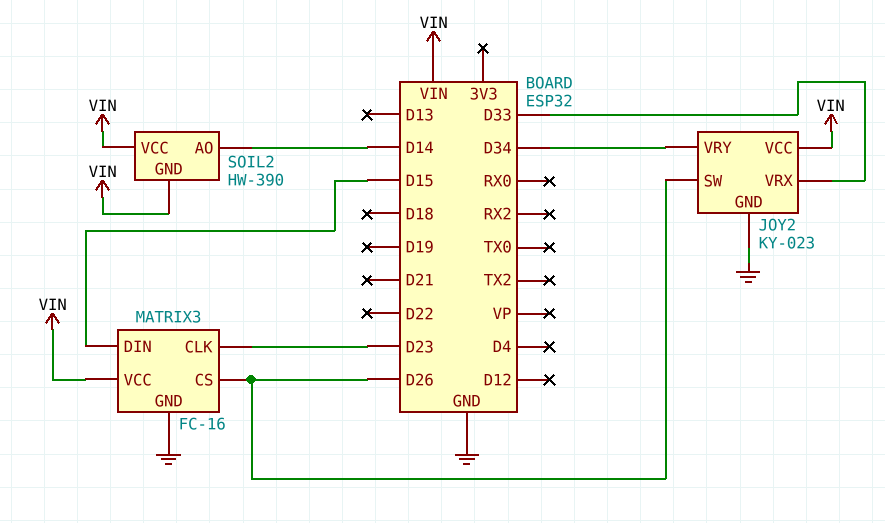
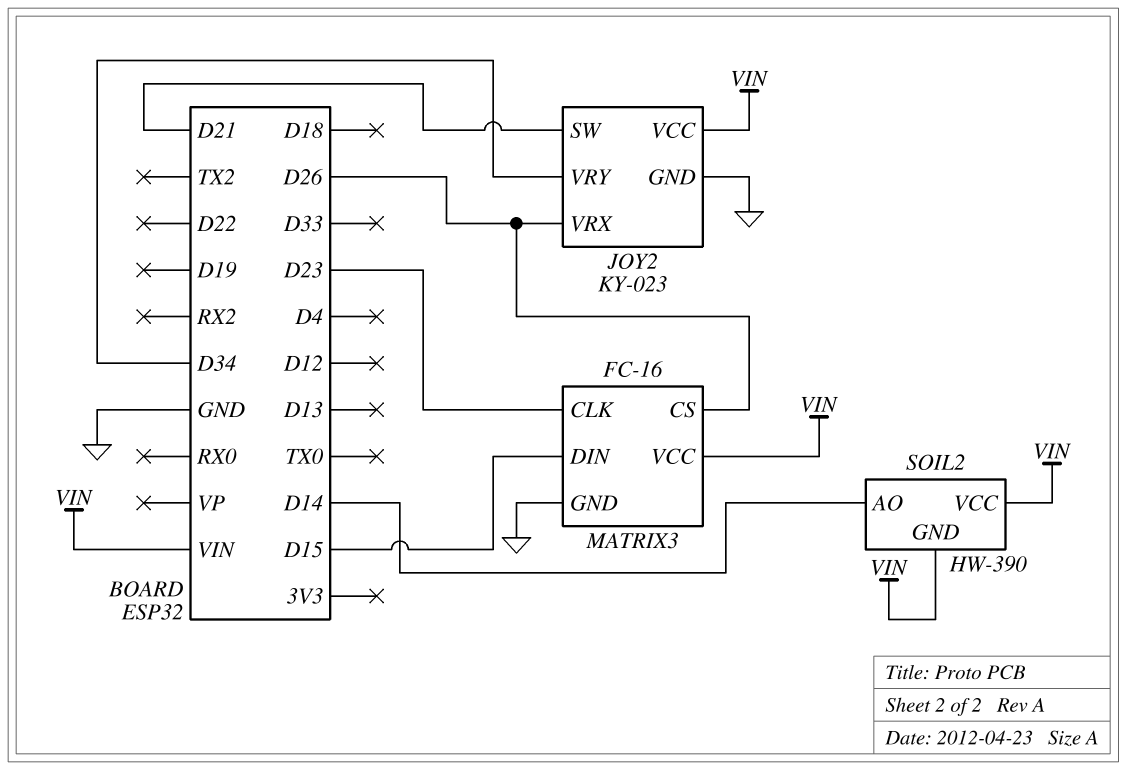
JOY2 pin SW: D26 -> D21
JOY2 pin VRX: D33 -> D26

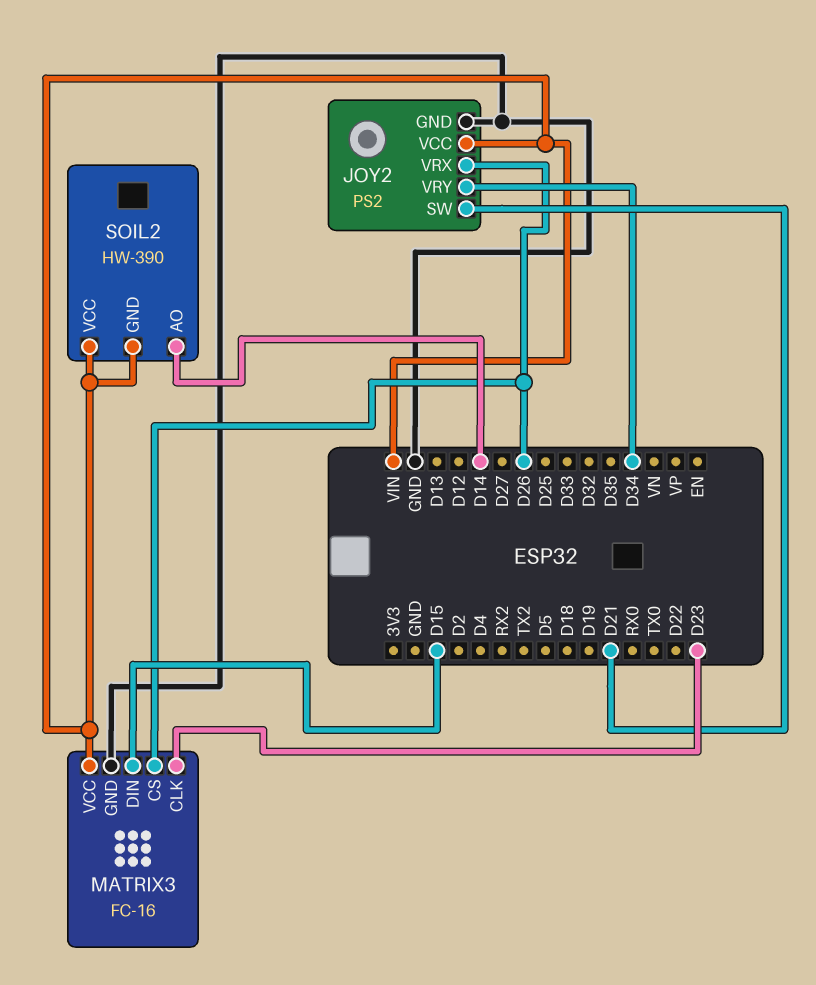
JOY2: KY-023 -> PS2

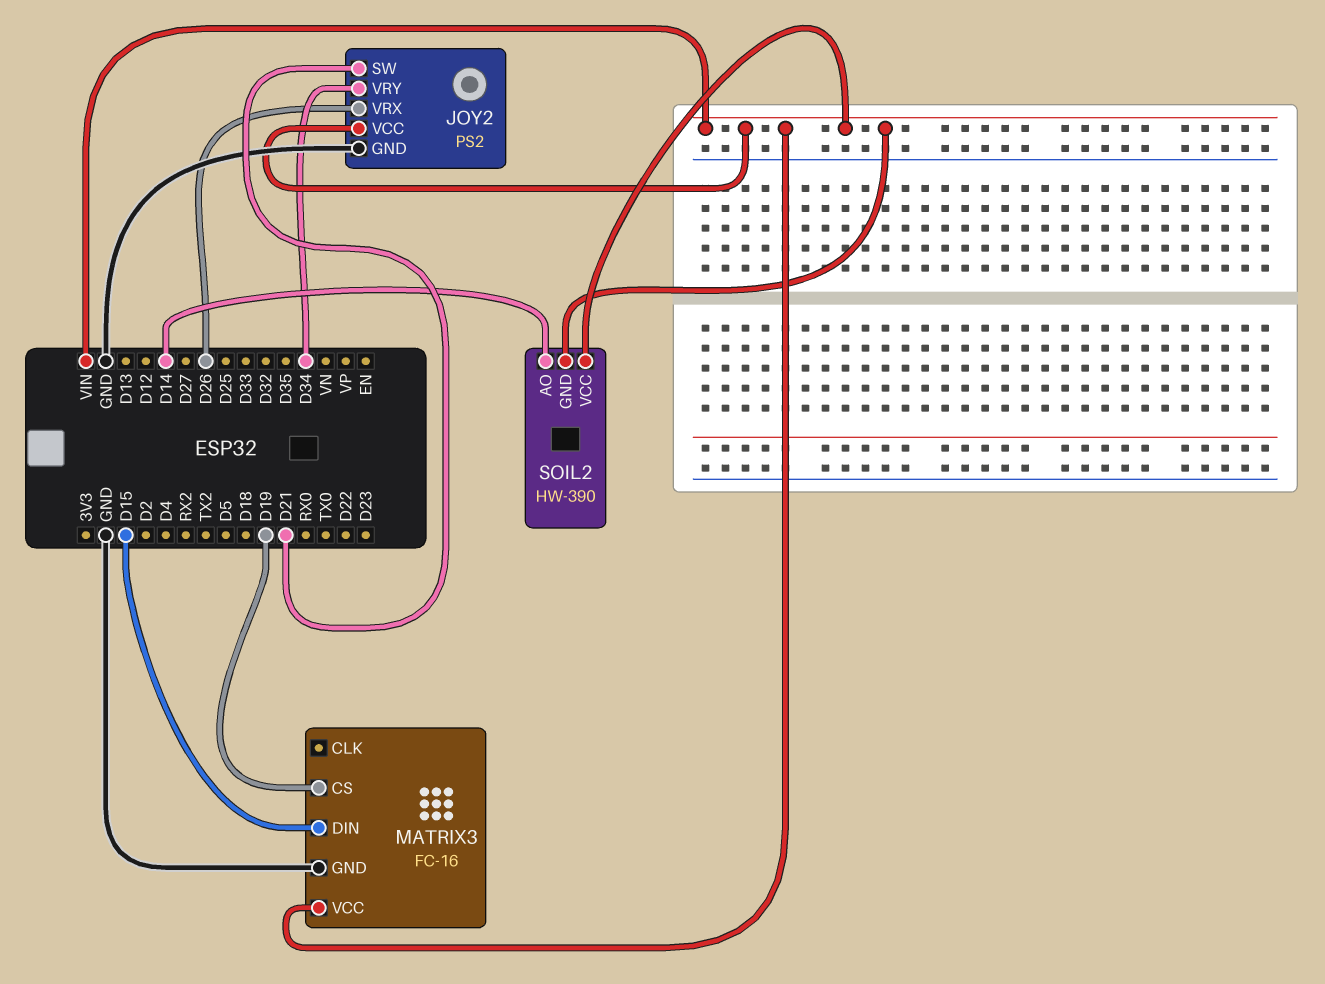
MATRIX3 pin CLK: D23 -> none
MATRIX3 pin CS: D26 -> D19

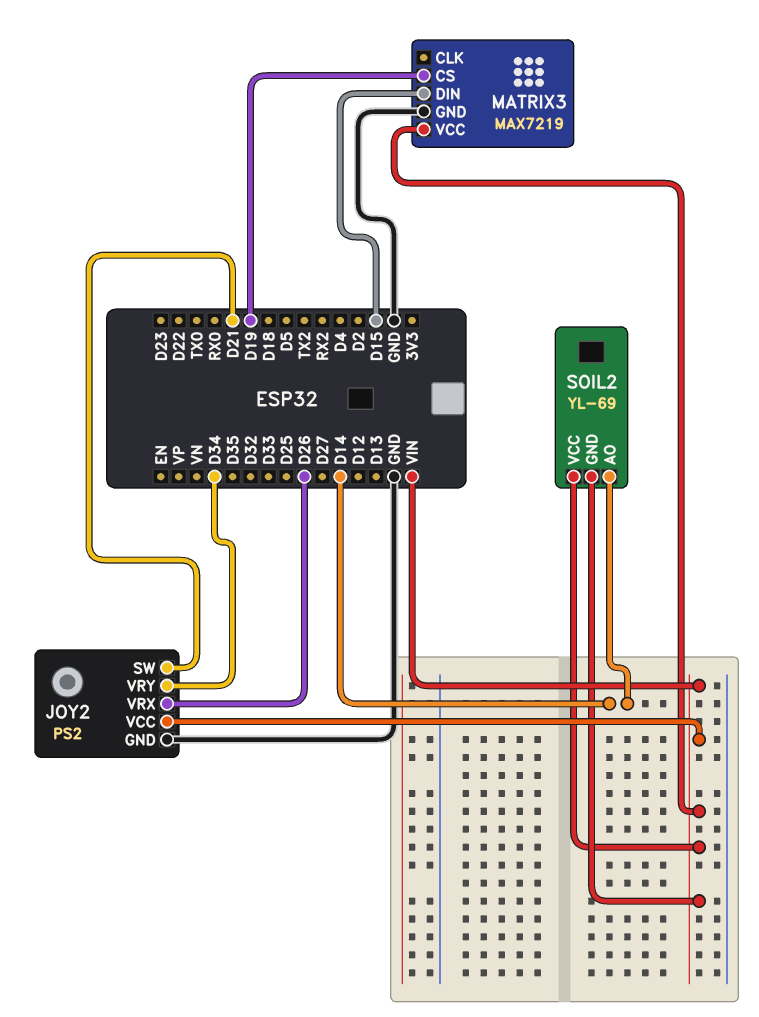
MATRIX3: FC-16 -> MAX7219
SOIL2: HW-390 -> YL-69

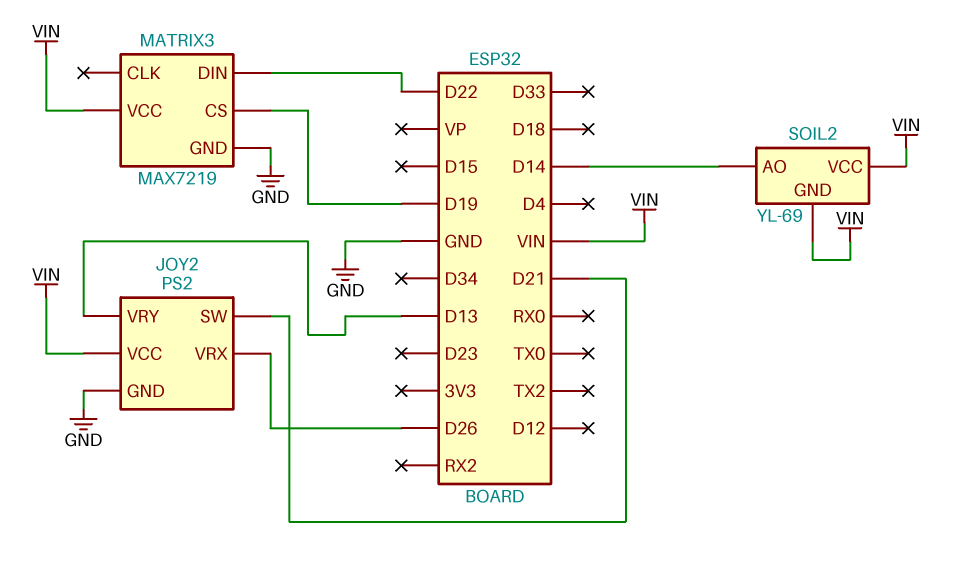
JOY2 pin VRY: D34 -> D13
MATRIX3 pin DIN: D15 -> D22

